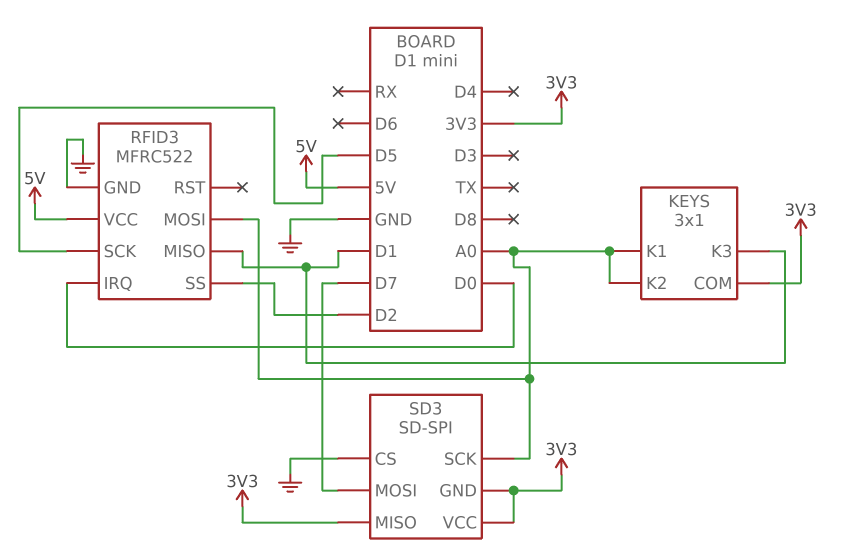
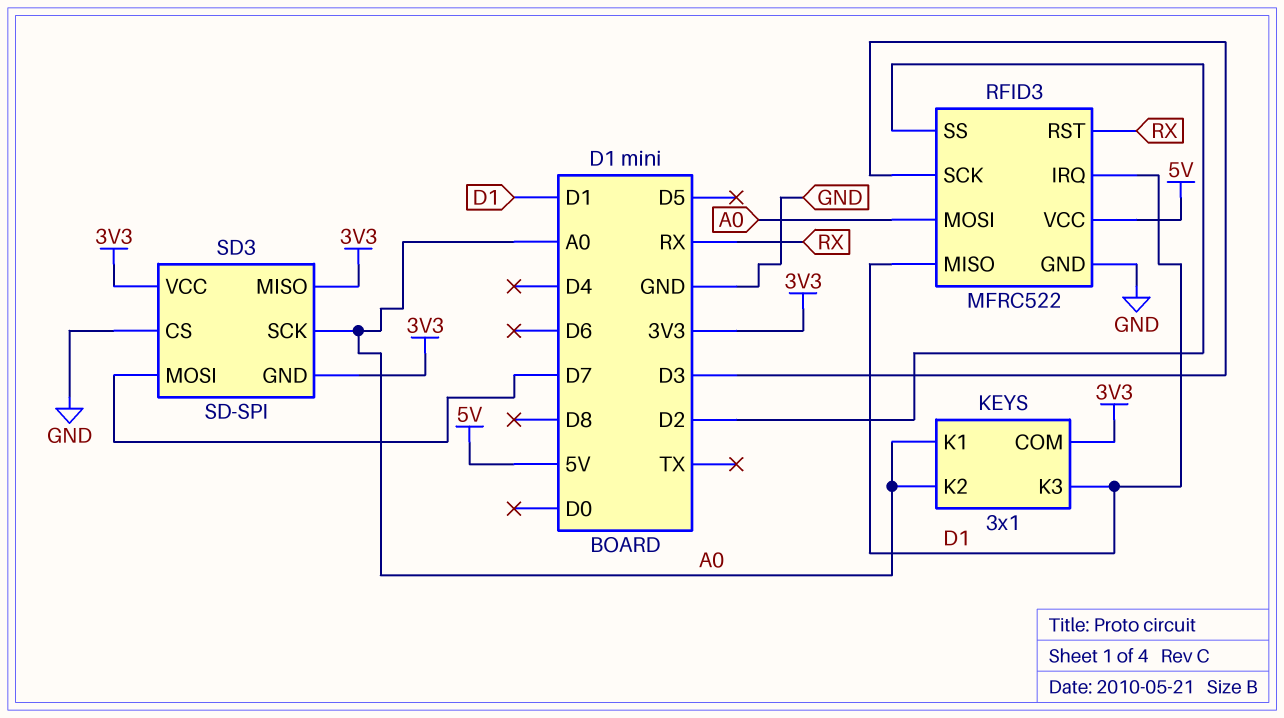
RFID3 pin IRQ: D0 -> D1
RFID3 pin RST: none -> RX
RFID3 pin SCK: D5 -> D3

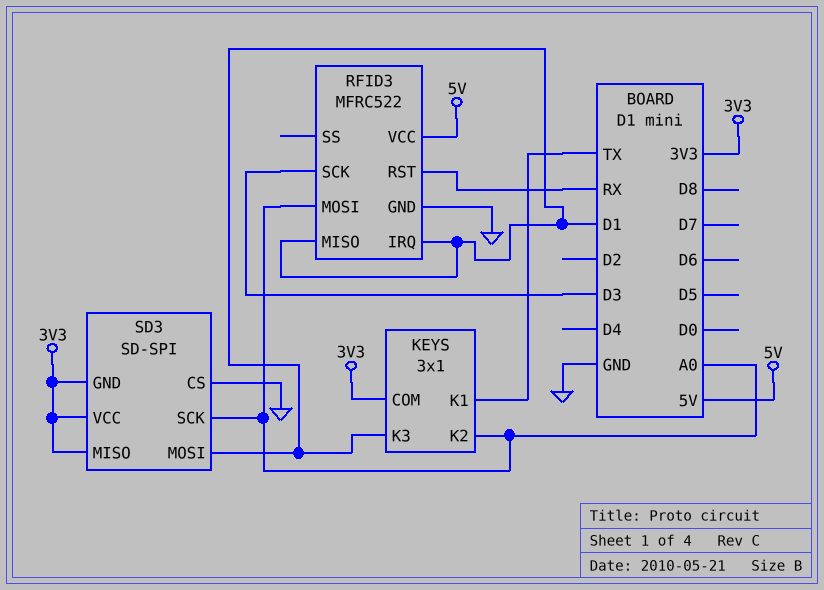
KEYS pin K1: A0 -> TX
RFID3 pin SS: D2 -> none
SD3 pin MOSI: D7 -> D1

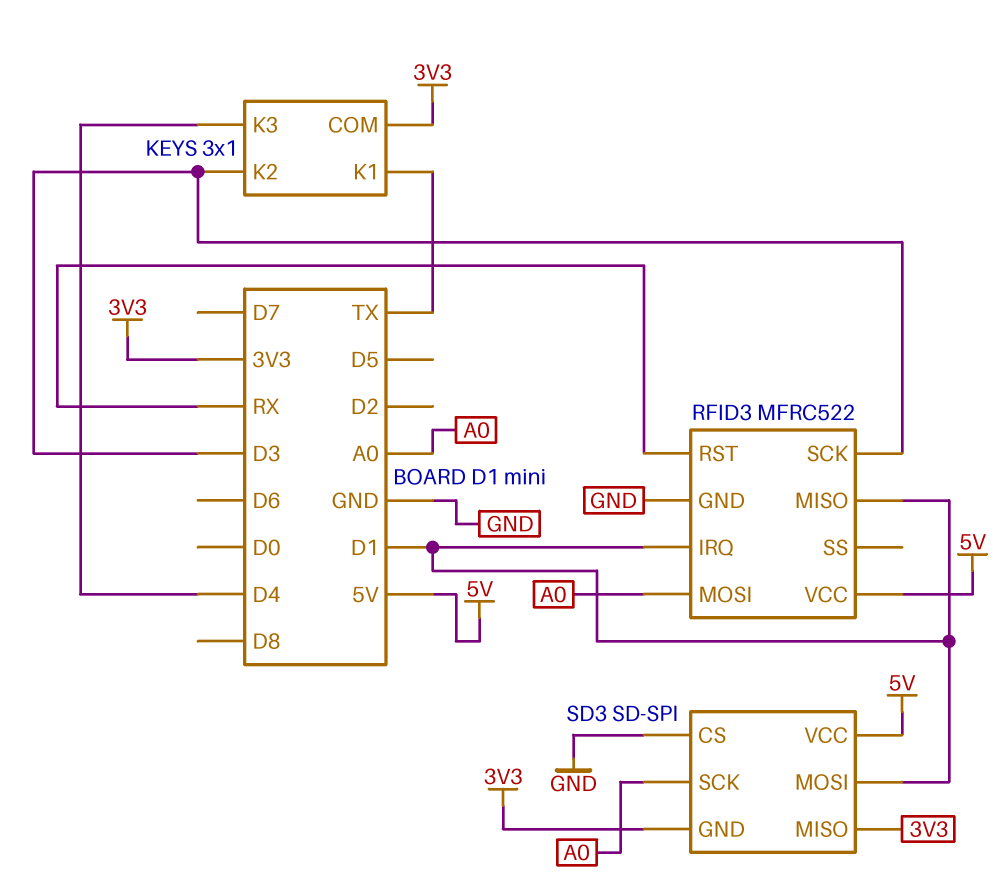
KEYS pin K2: A0 -> D3
KEYS pin K3: D1 -> D4
SD3 pin VCC: 3V3 -> 5V

